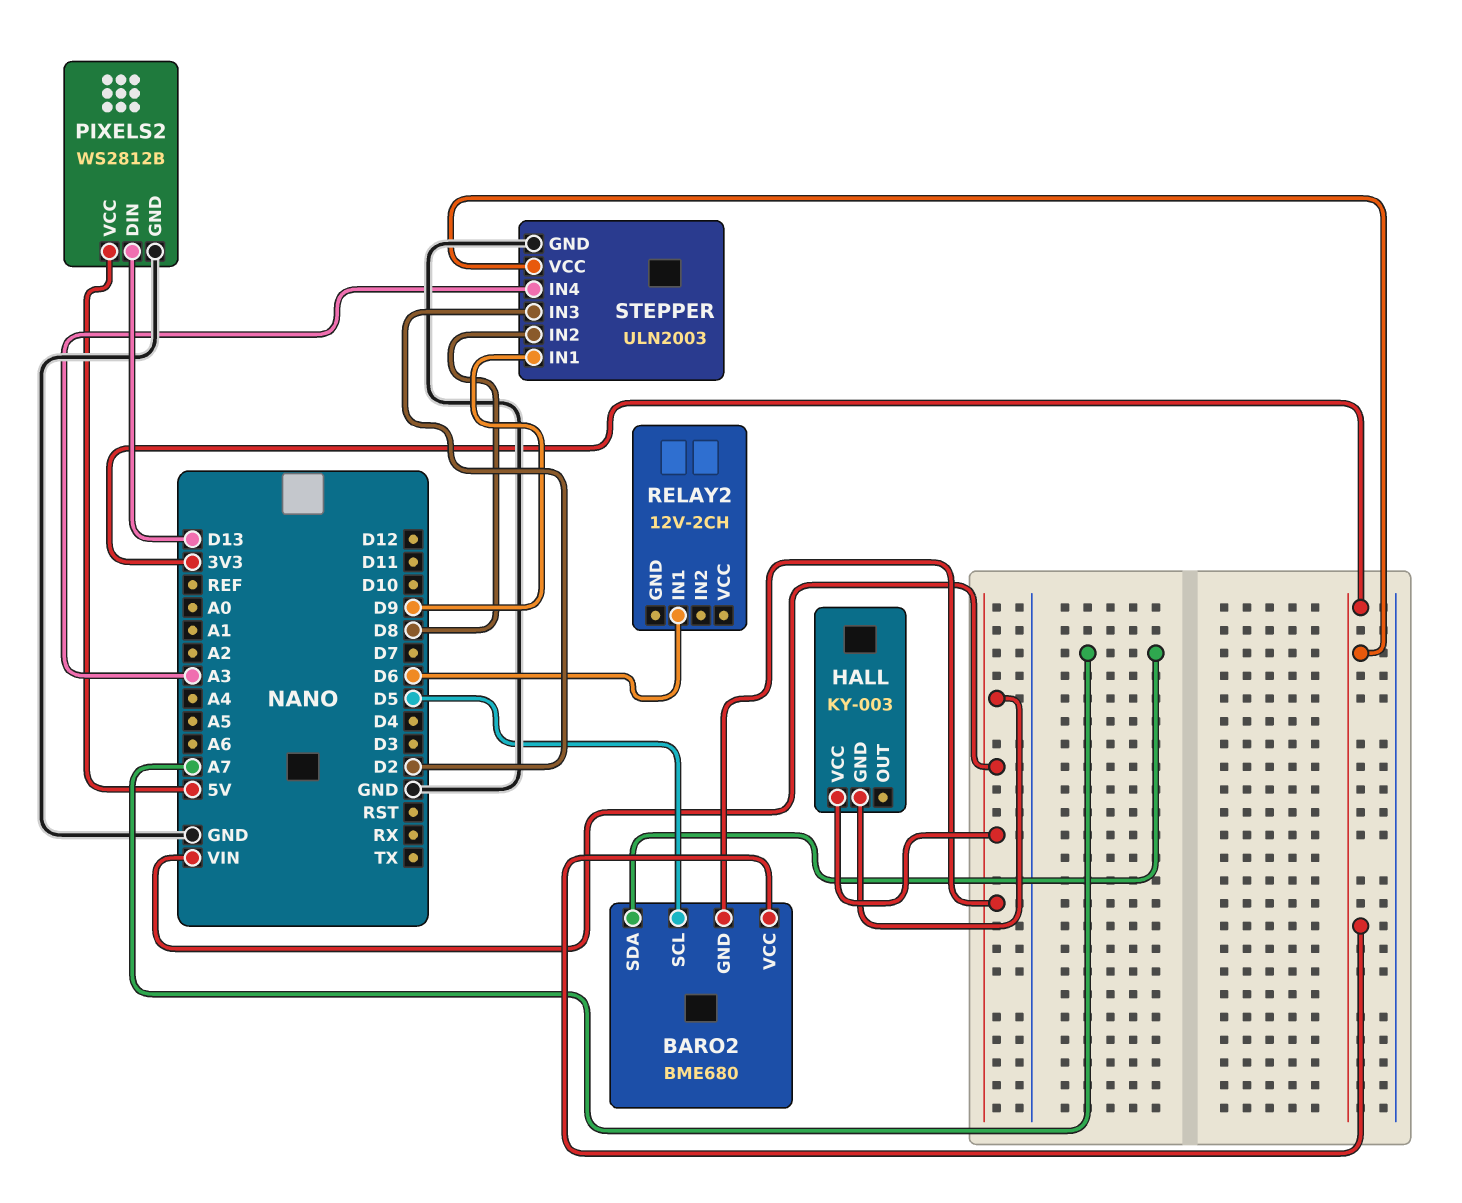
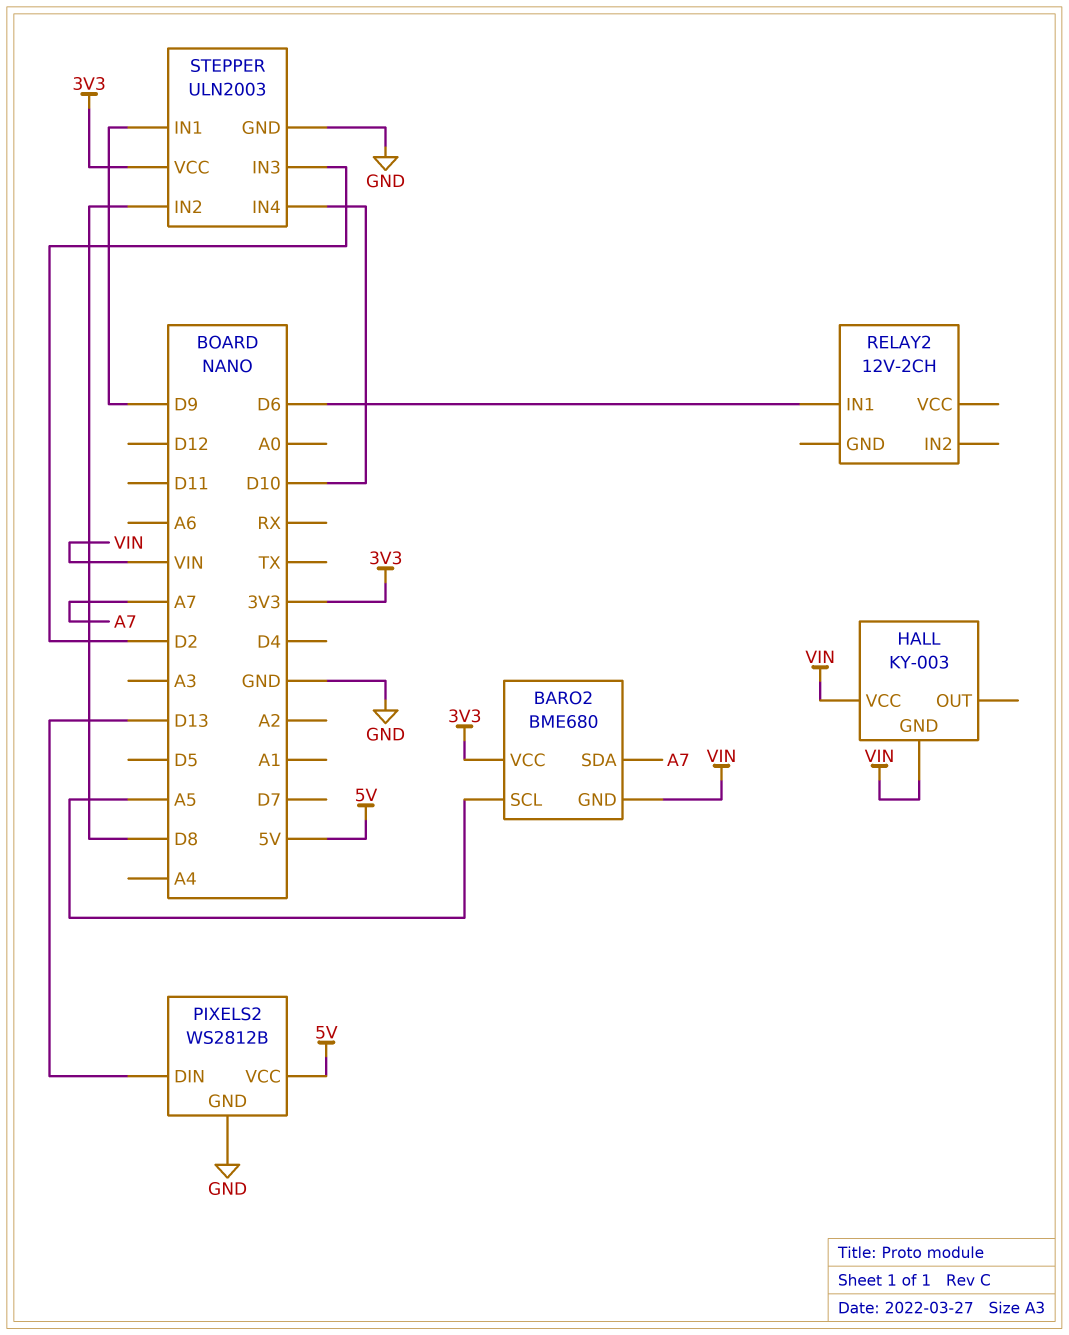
BARO2 pin SCL: D5 -> A5
STEPPER pin IN4: A3 -> D10

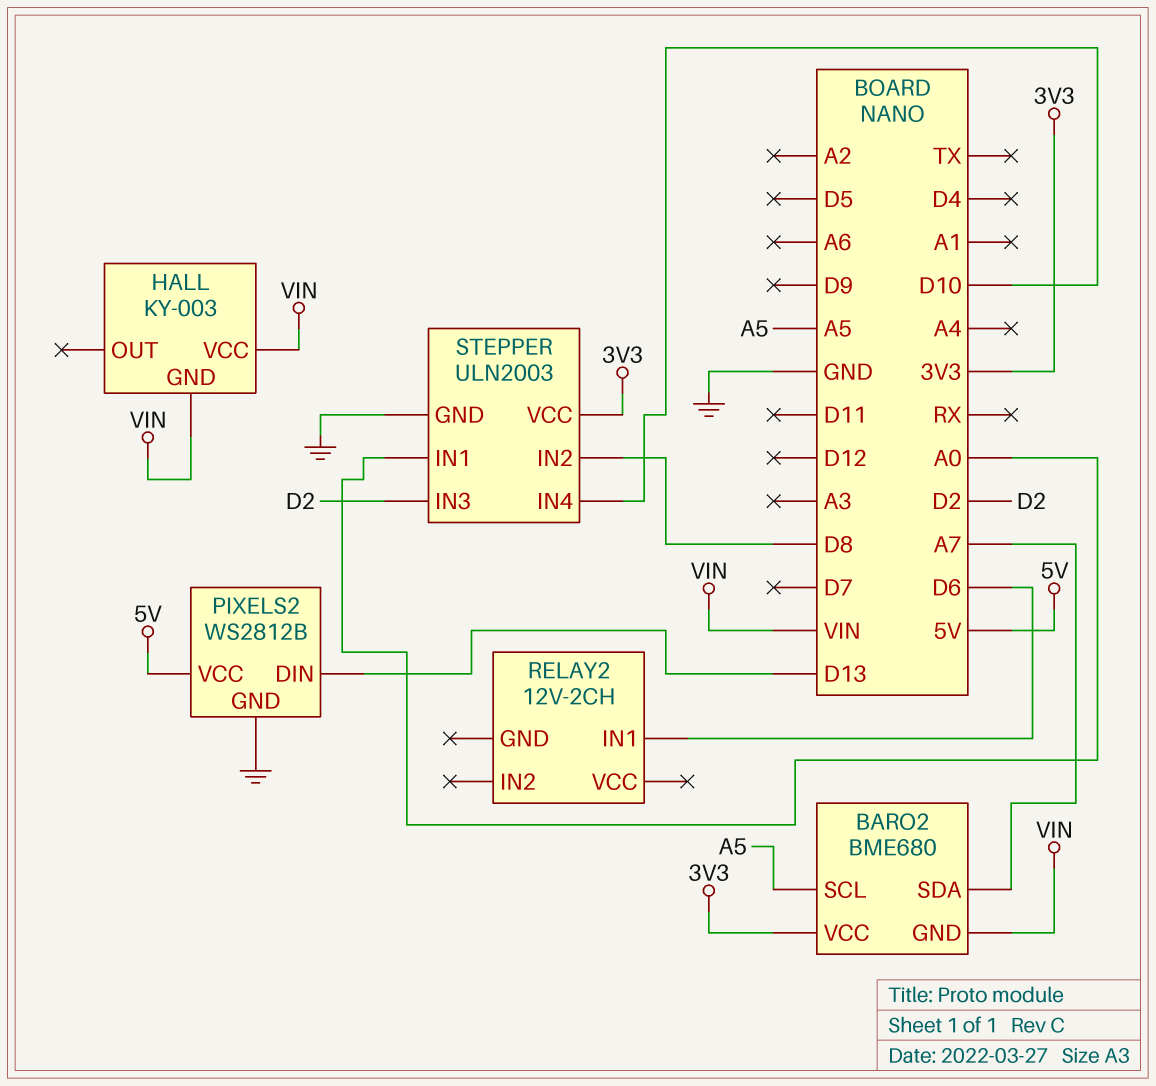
STEPPER pin IN1: D9 -> A0

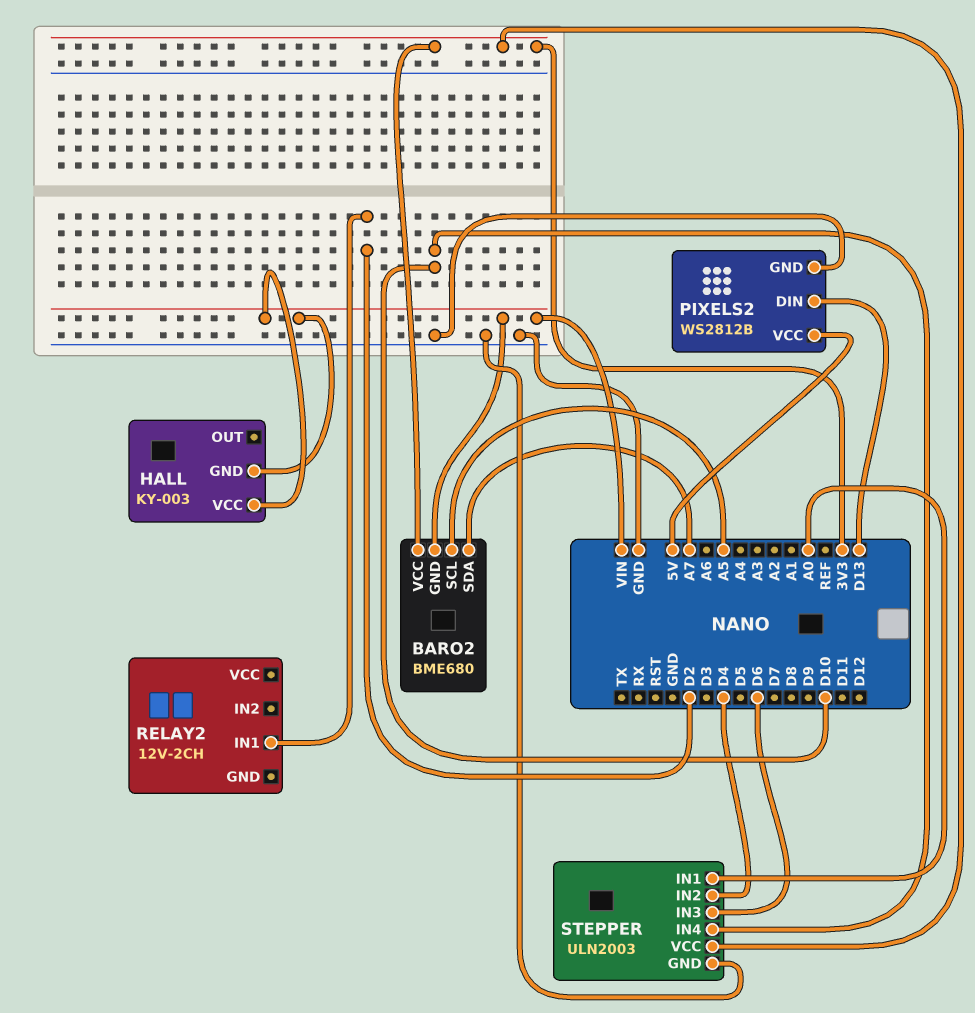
RELAY2 pin IN1: D6 -> D2
STEPPER pin IN2: D8 -> D4
STEPPER pin IN3: D2 -> D6

